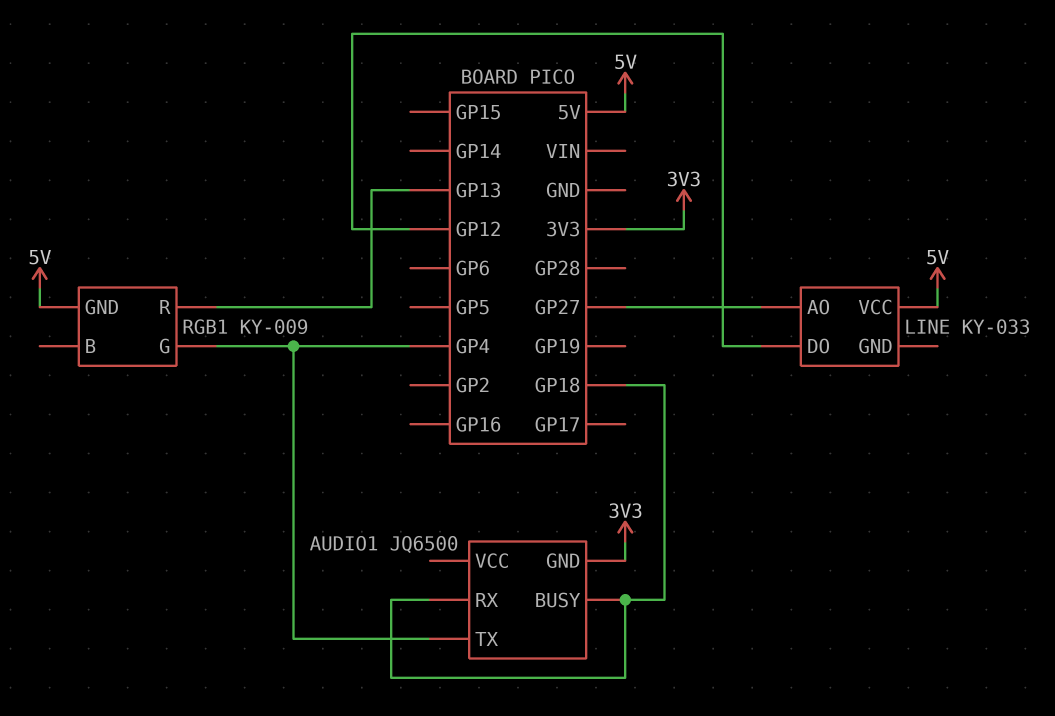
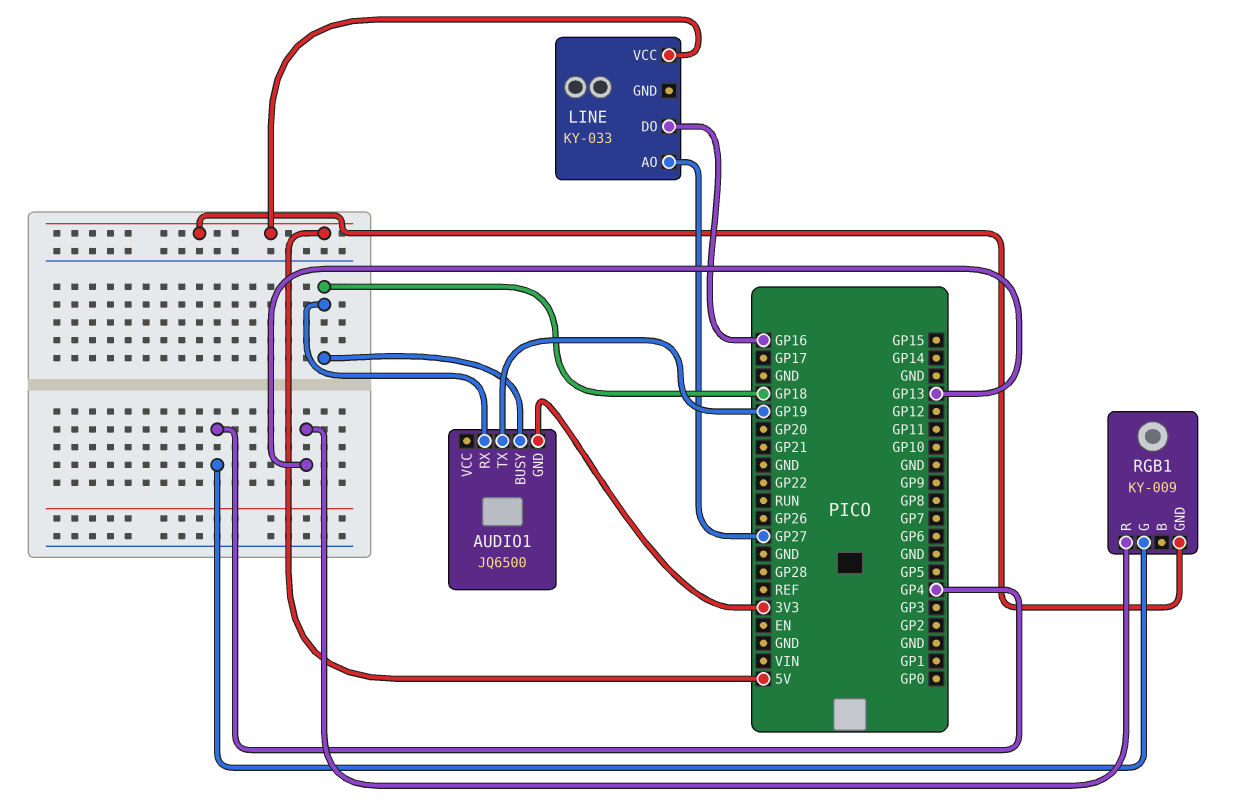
AUDIO1 pin TX: GP4 -> GP19
LINE pin DO: GP12 -> GP16

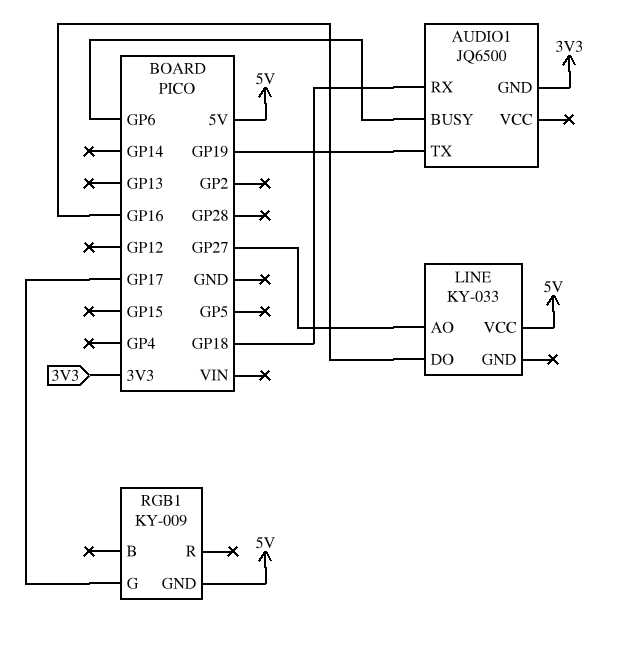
AUDIO1 pin BUSY: GP18 -> GP6
RGB1 pin G: GP4 -> GP17
RGB1 pin R: GP13 -> none

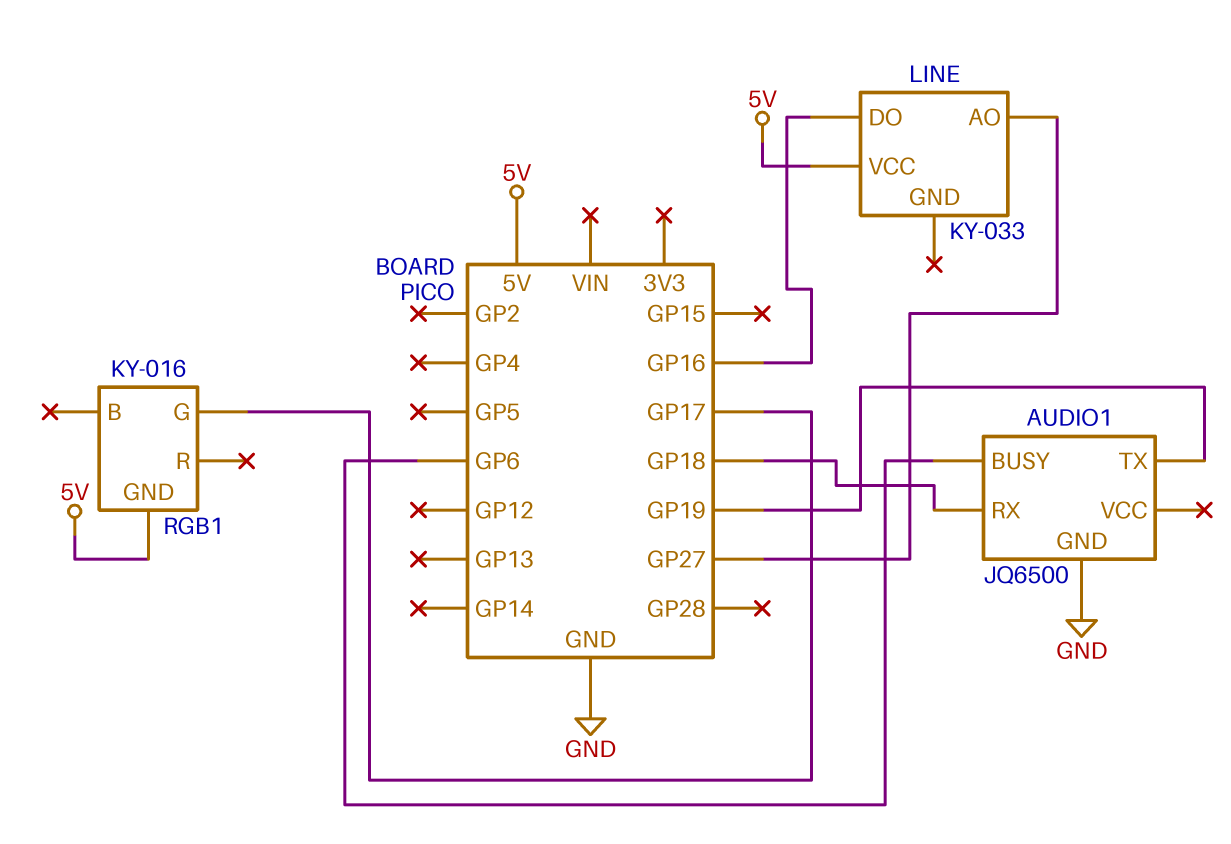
AUDIO1 pin GND: 3V3 -> GND
RGB1: KY-009 -> KY-016

